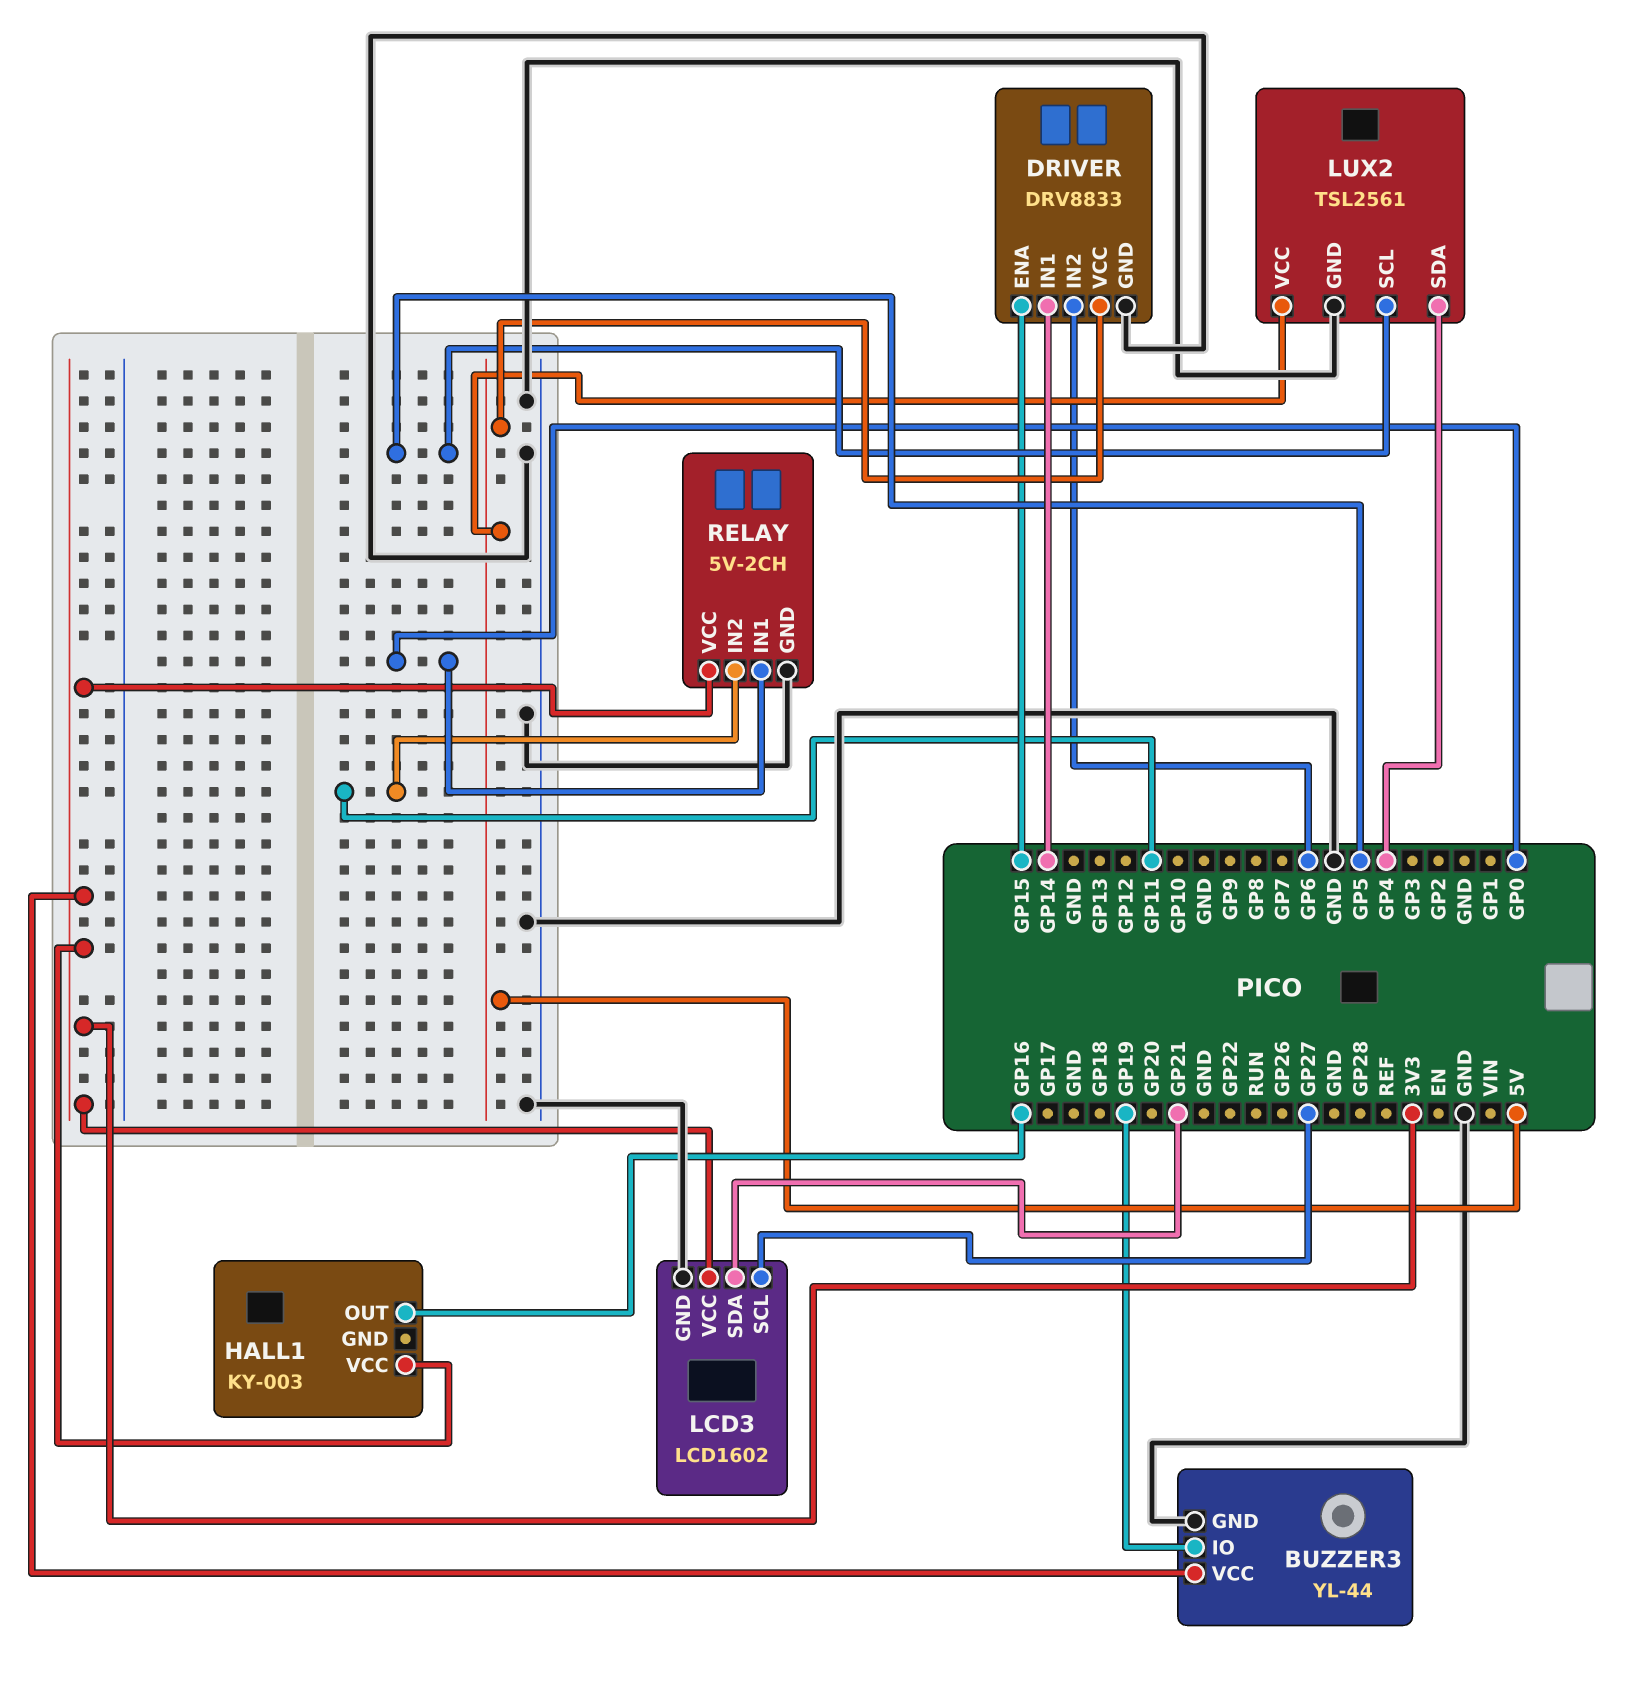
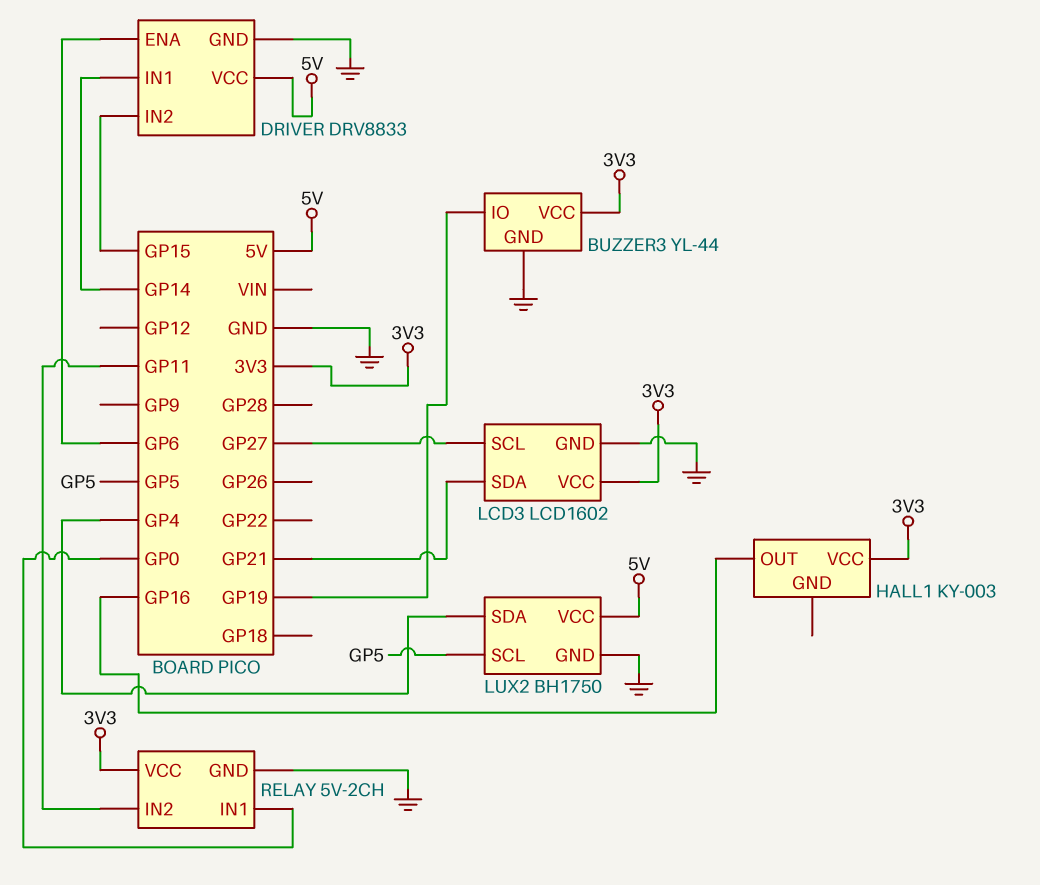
DRIVER pin ENA: GP15 -> GP6
DRIVER pin IN2: GP6 -> GP15
LUX2: TSL2561 -> BH1750

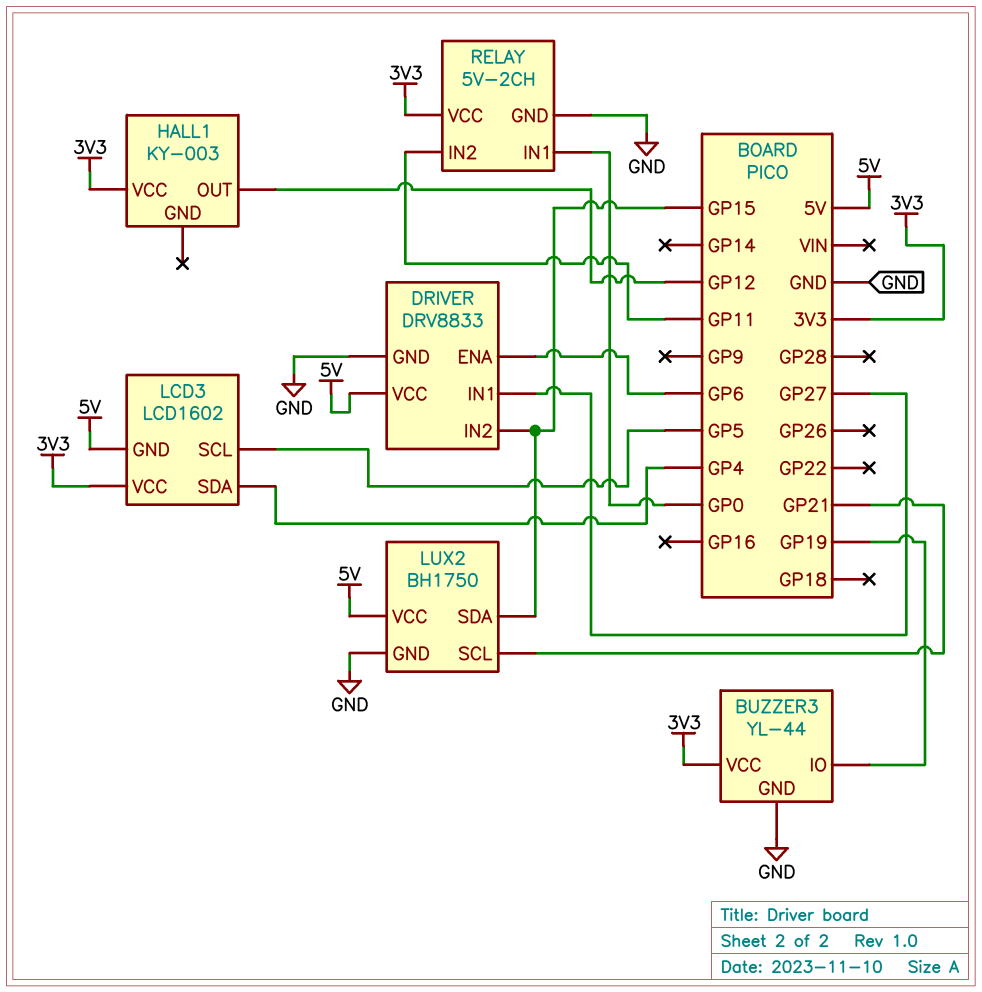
DRIVER pin IN1: GP14 -> GP27
HALL1 pin OUT: GP16 -> GP12
LCD3 pin GND: GND -> 5V
LCD3 pin SCL: GP27 -> GP5
LCD3 pin SDA: GP21 -> GP4
LUX2 pin SCL: GP5 -> GP21
LUX2 pin SDA: GP4 -> GP15

